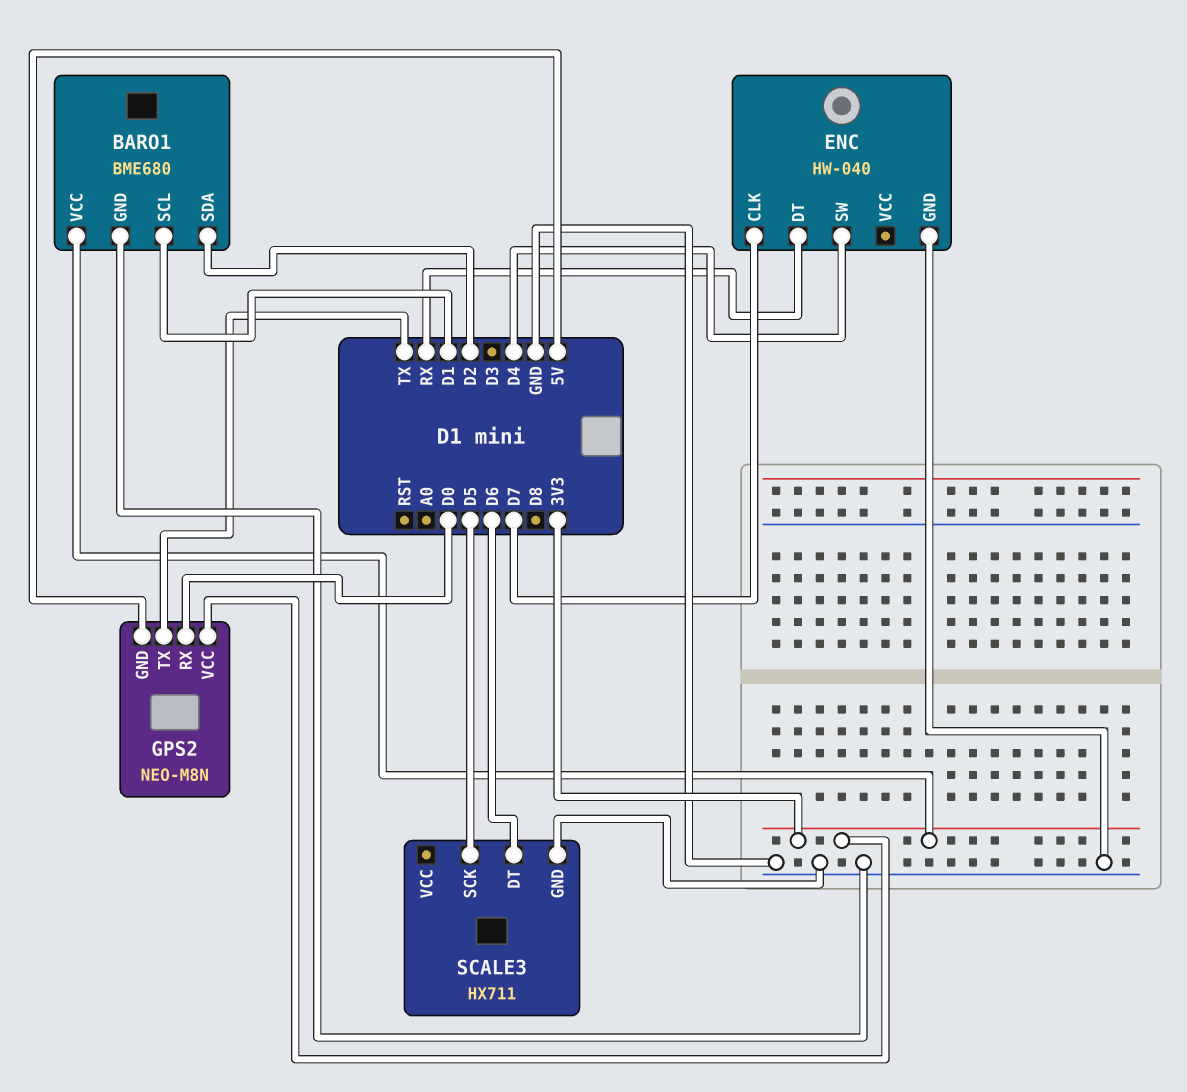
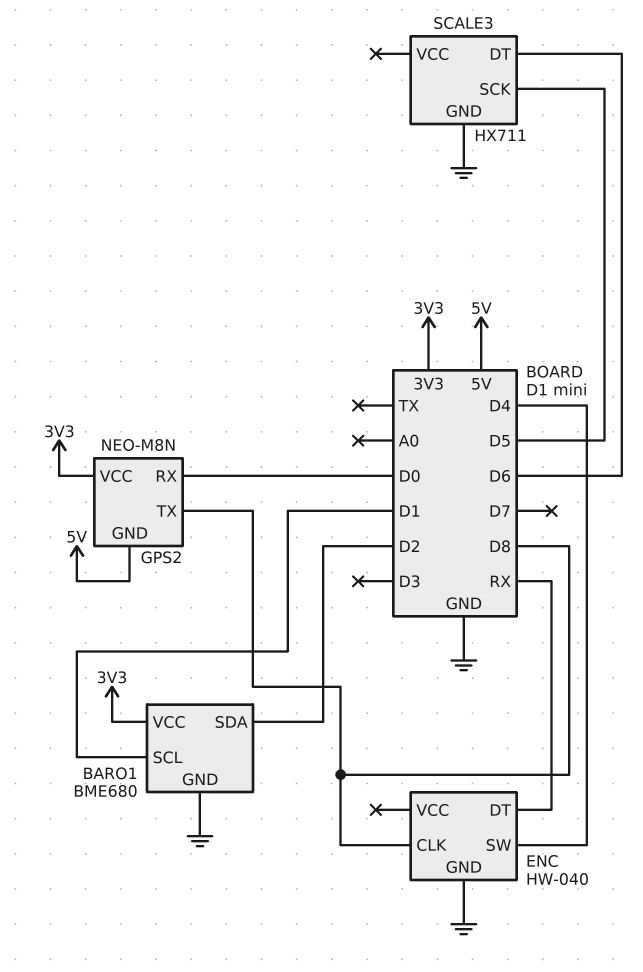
ENC pin CLK: D7 -> D8
GPS2 pin TX: TX -> D8

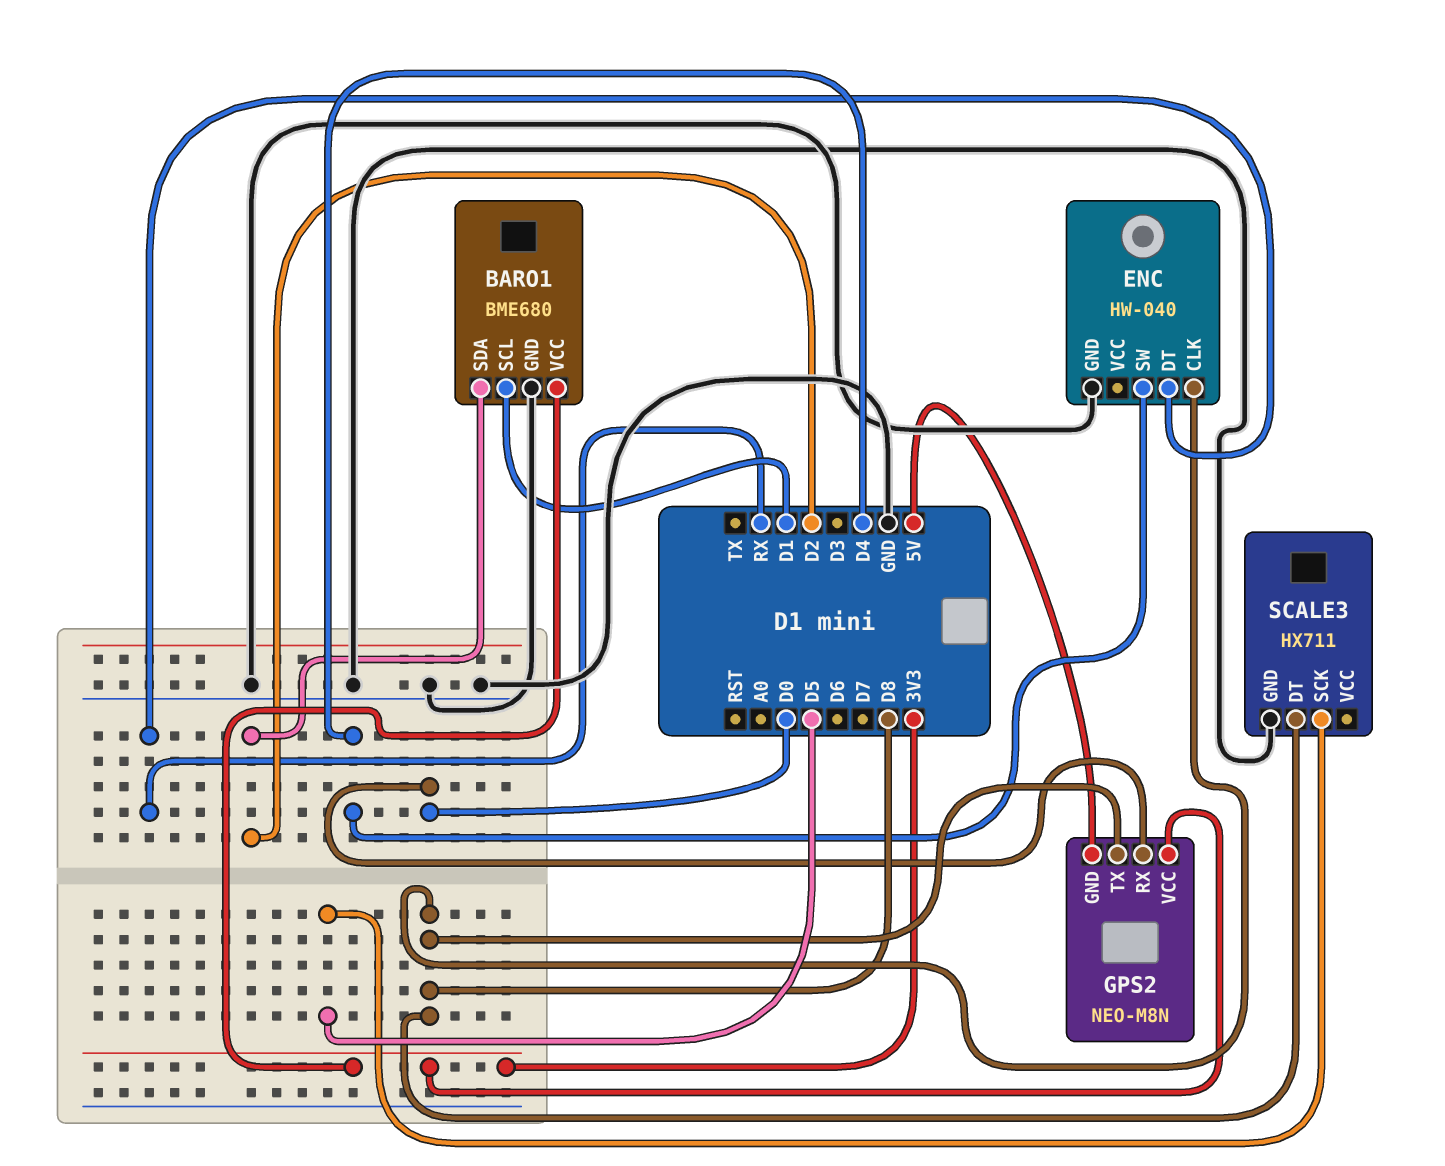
SCALE3 pin DT: D6 -> D8

